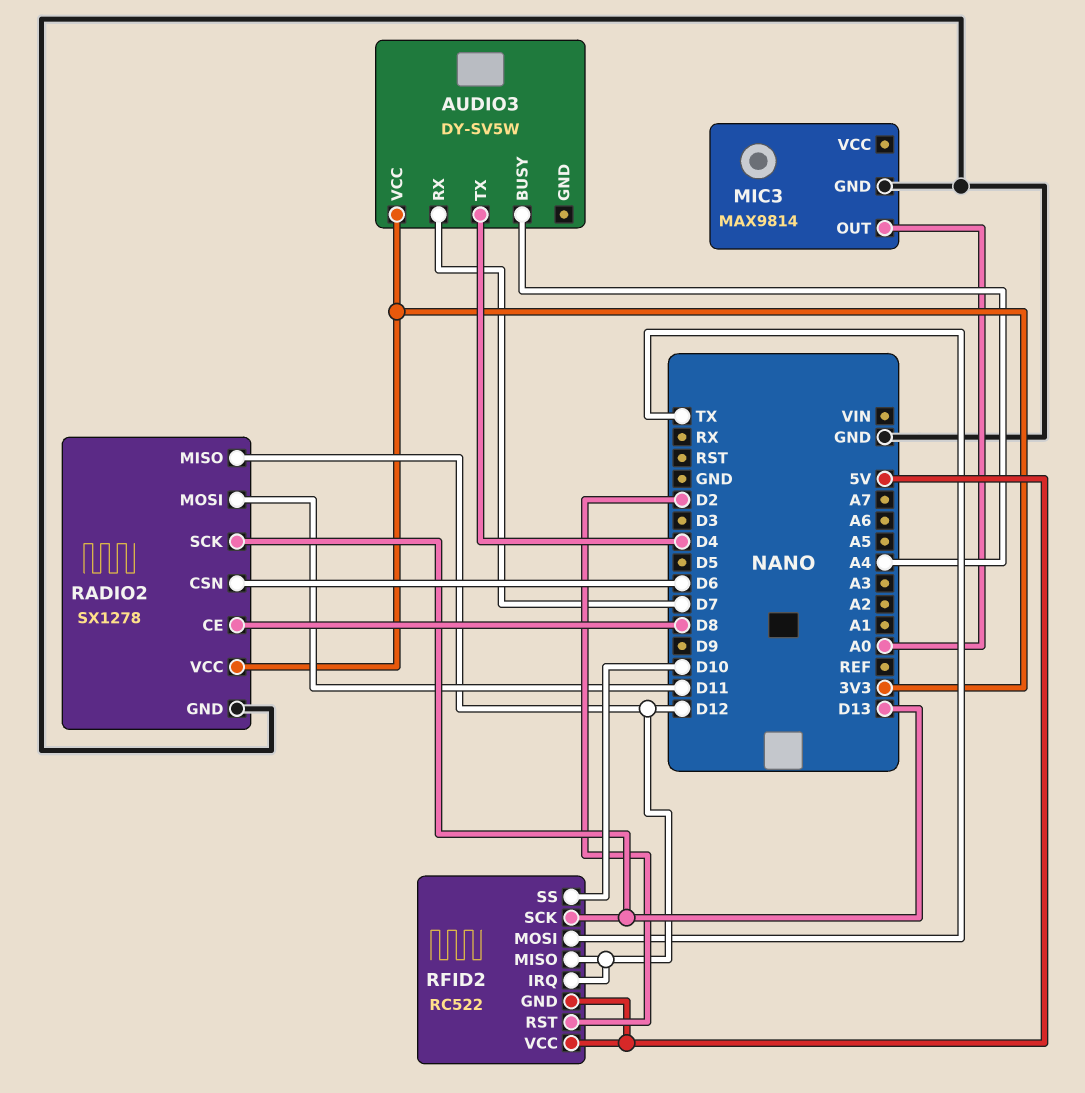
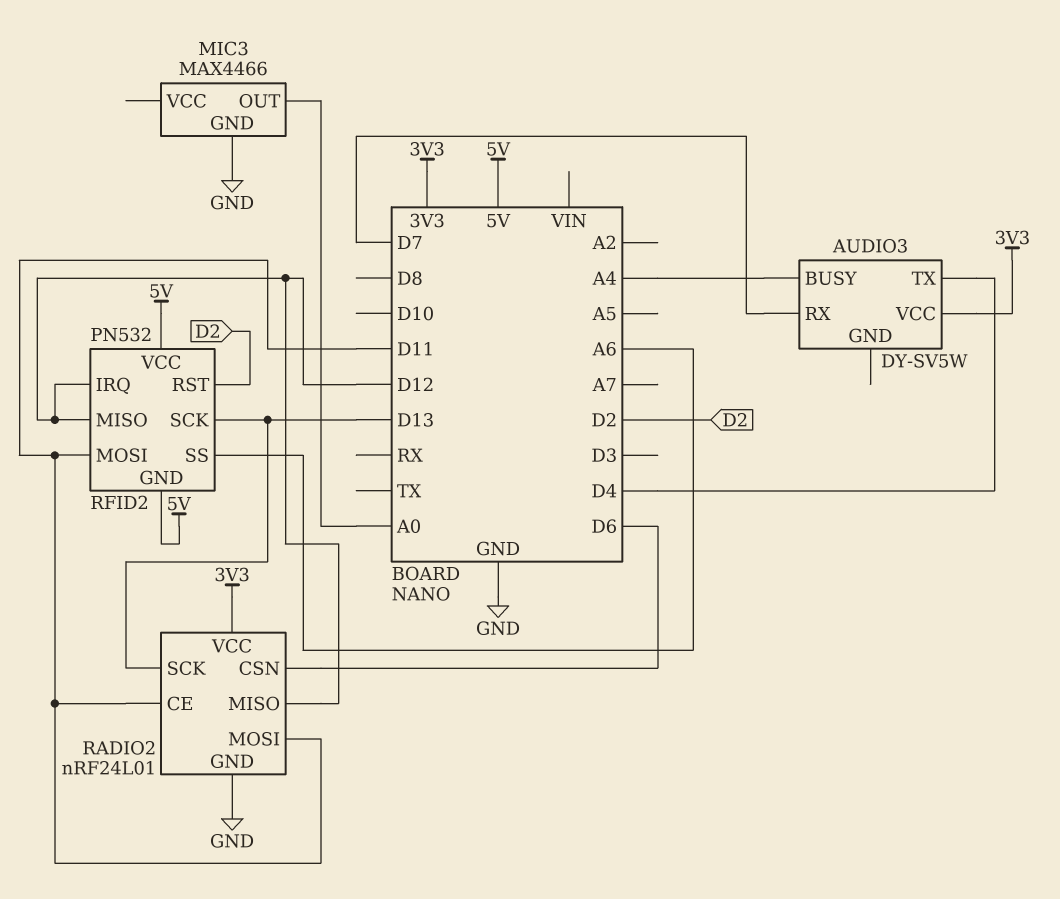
MIC3: MAX9814 -> MAX4466
RADIO2: SX1278 -> nRF24L01
RADIO2 pin CE: D8 -> D11
RFID2: RC522 -> PN532
RFID2 pin MOSI: TX -> D11
RFID2 pin SS: D10 -> A6

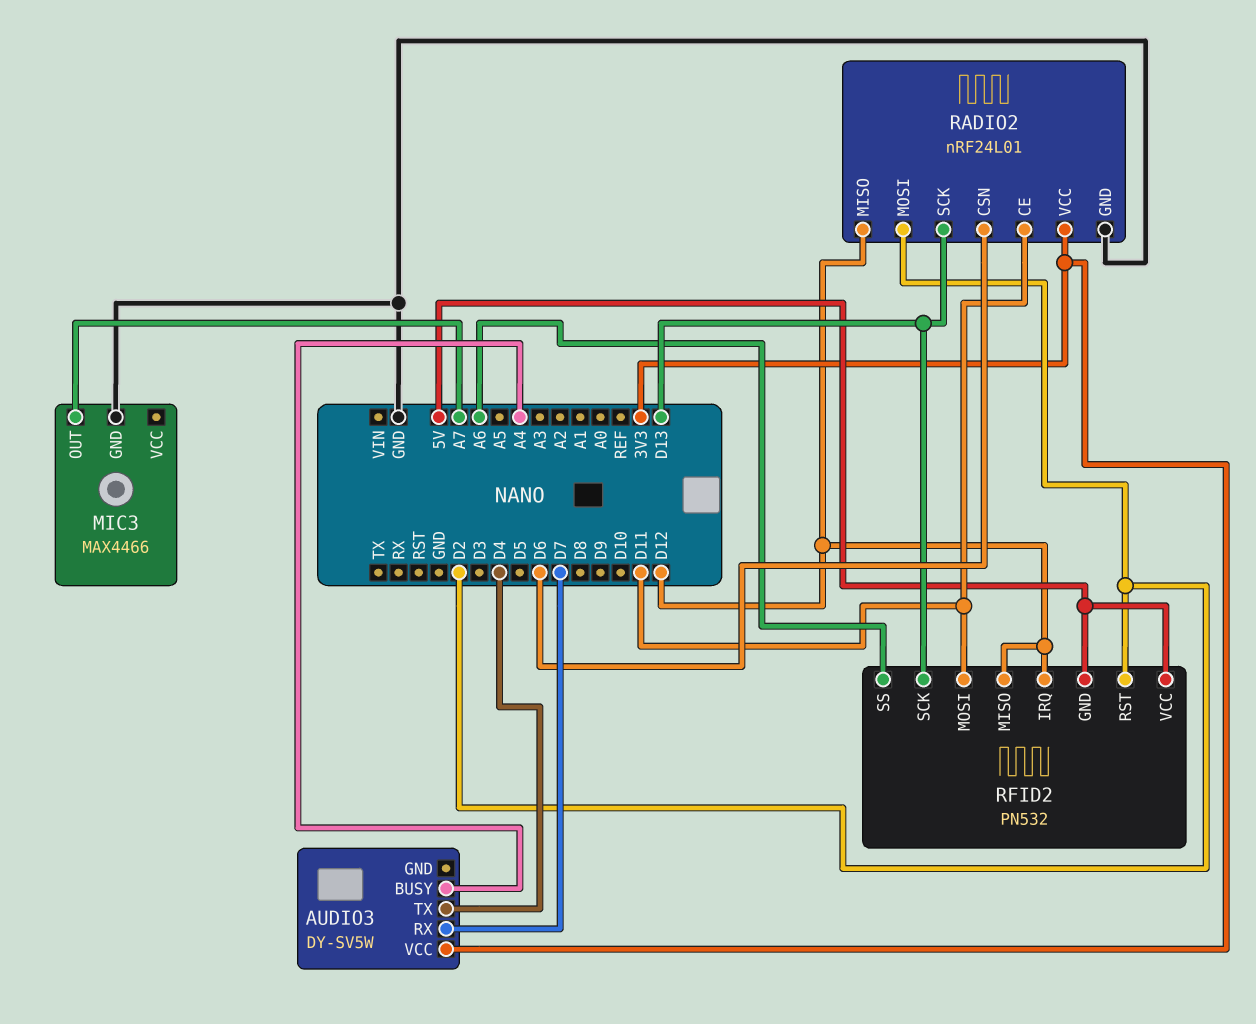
MIC3 pin OUT: A0 -> A7
RADIO2 pin MOSI: D11 -> D2

